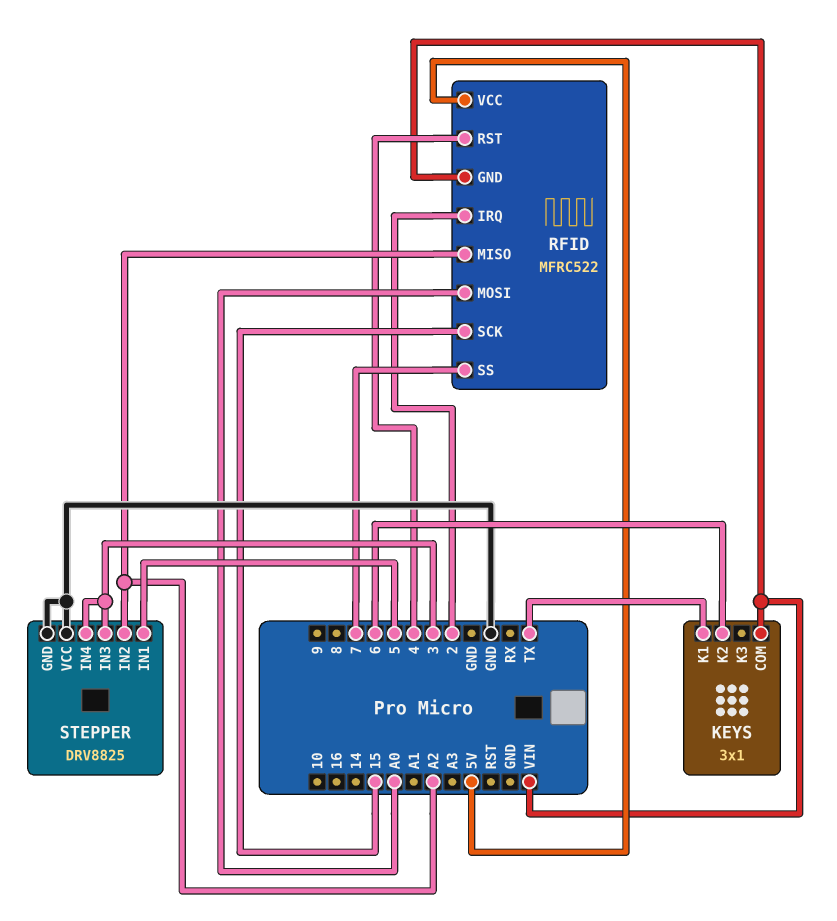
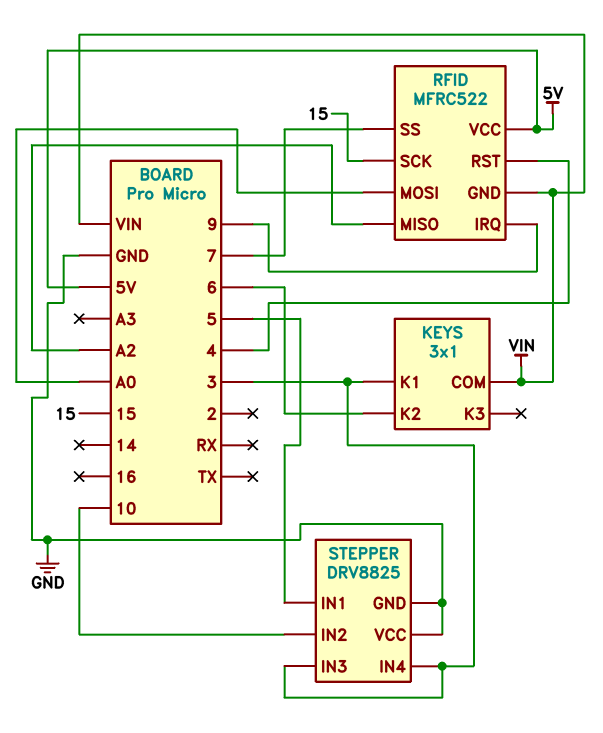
KEYS pin K1: TX -> 3
RFID pin IRQ: 2 -> 9
STEPPER pin IN2: A2 -> 10

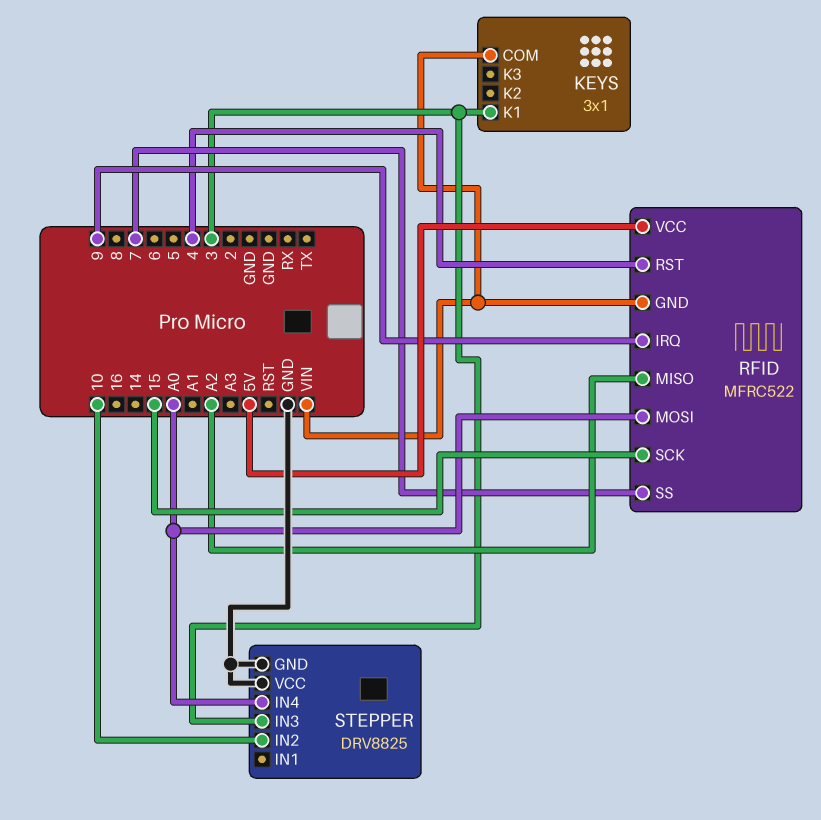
KEYS pin K2: 6 -> none
STEPPER pin IN1: 5 -> none
STEPPER pin IN4: 3 -> A0

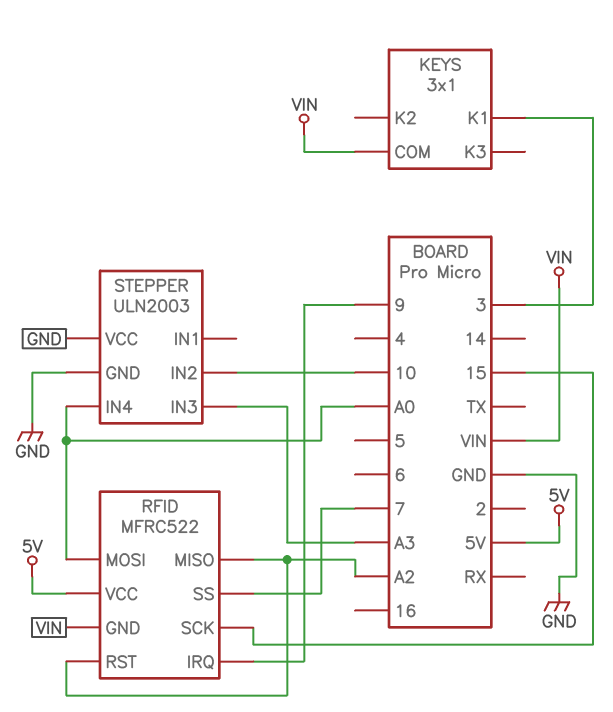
RFID pin RST: 4 -> A2
STEPPER: DRV8825 -> ULN2003
STEPPER pin IN3: 3 -> A3

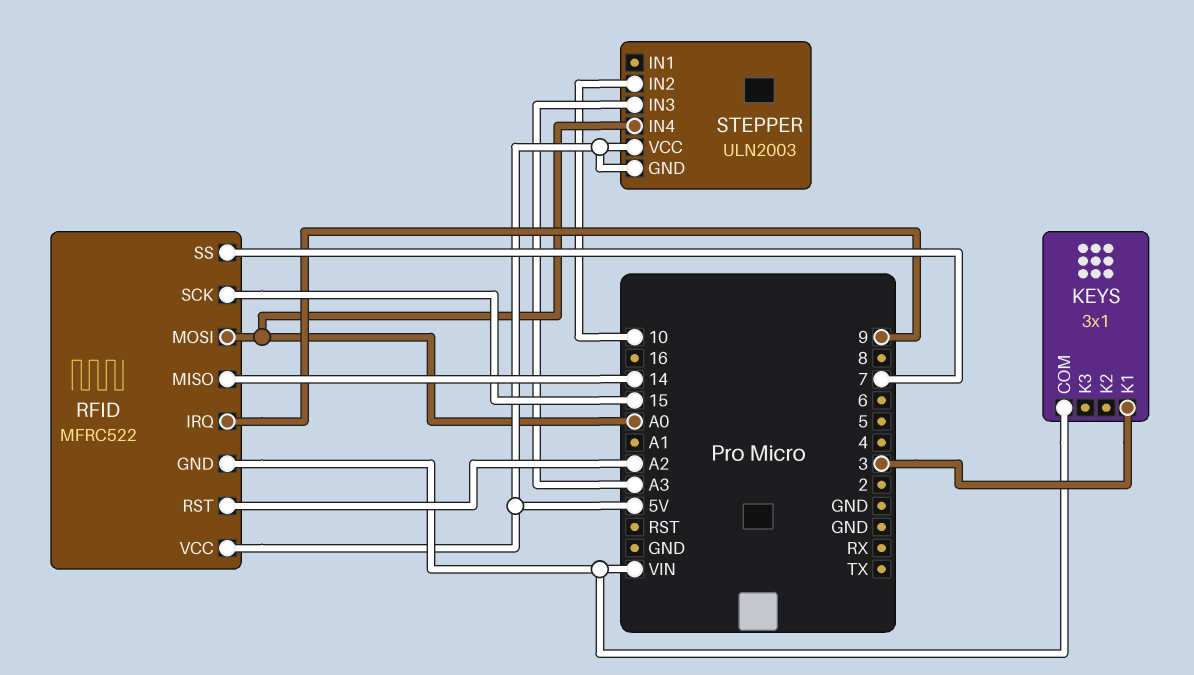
RFID pin MISO: A2 -> 14
STEPPER pin GND: GND -> 5V
STEPPER pin VCC: GND -> 5V

